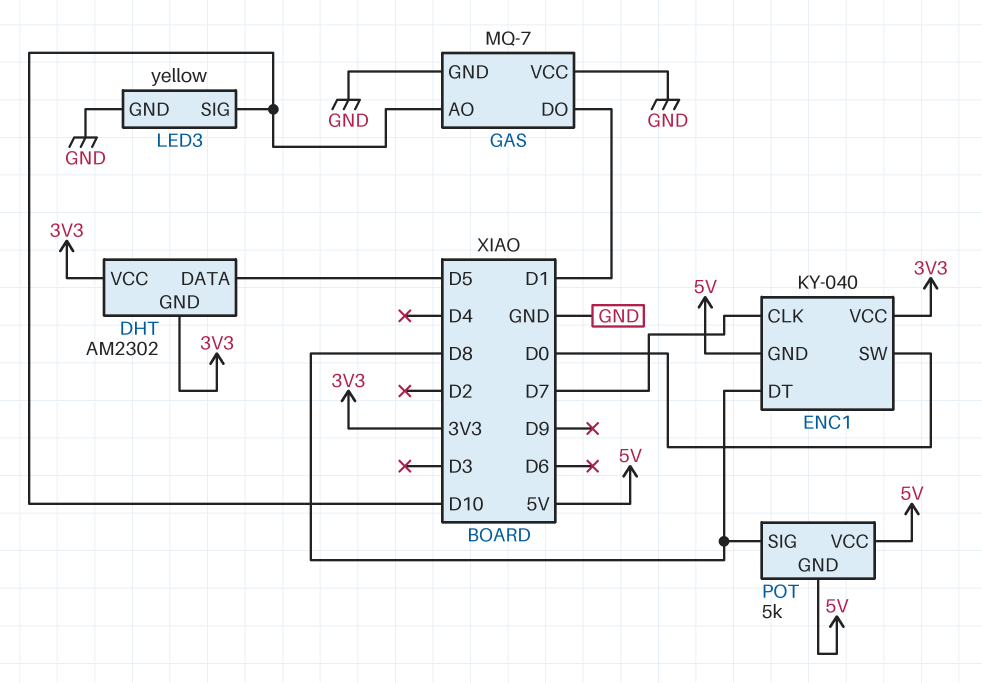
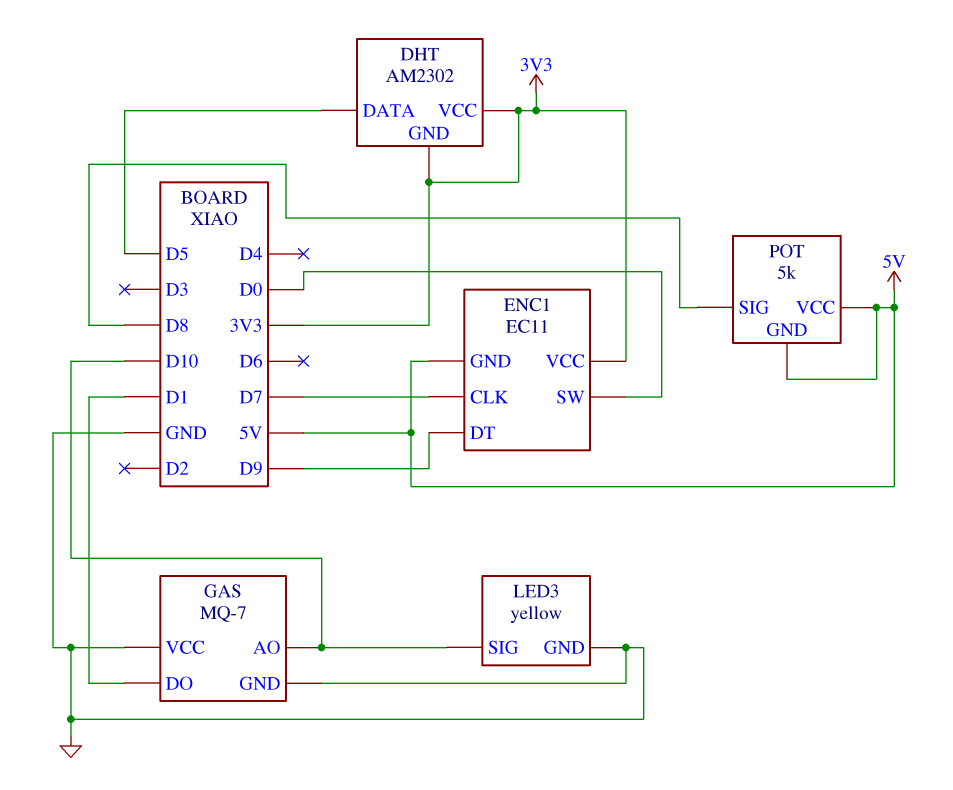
ENC1: KY-040 -> EC11
ENC1 pin DT: D8 -> D9

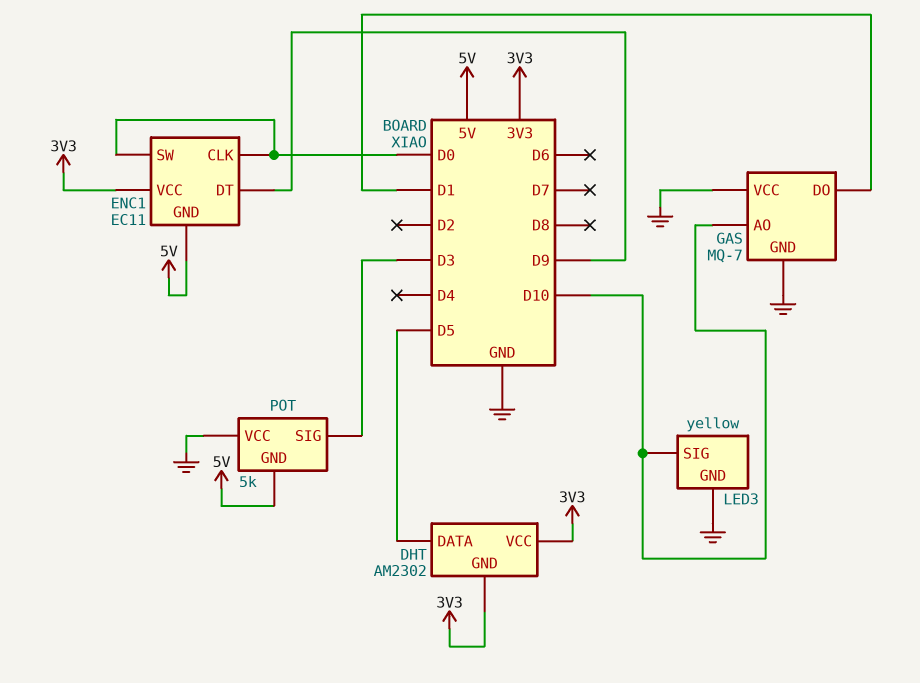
ENC1 pin CLK: D7 -> D0
POT pin SIG: D8 -> D3
POT pin VCC: 5V -> GND

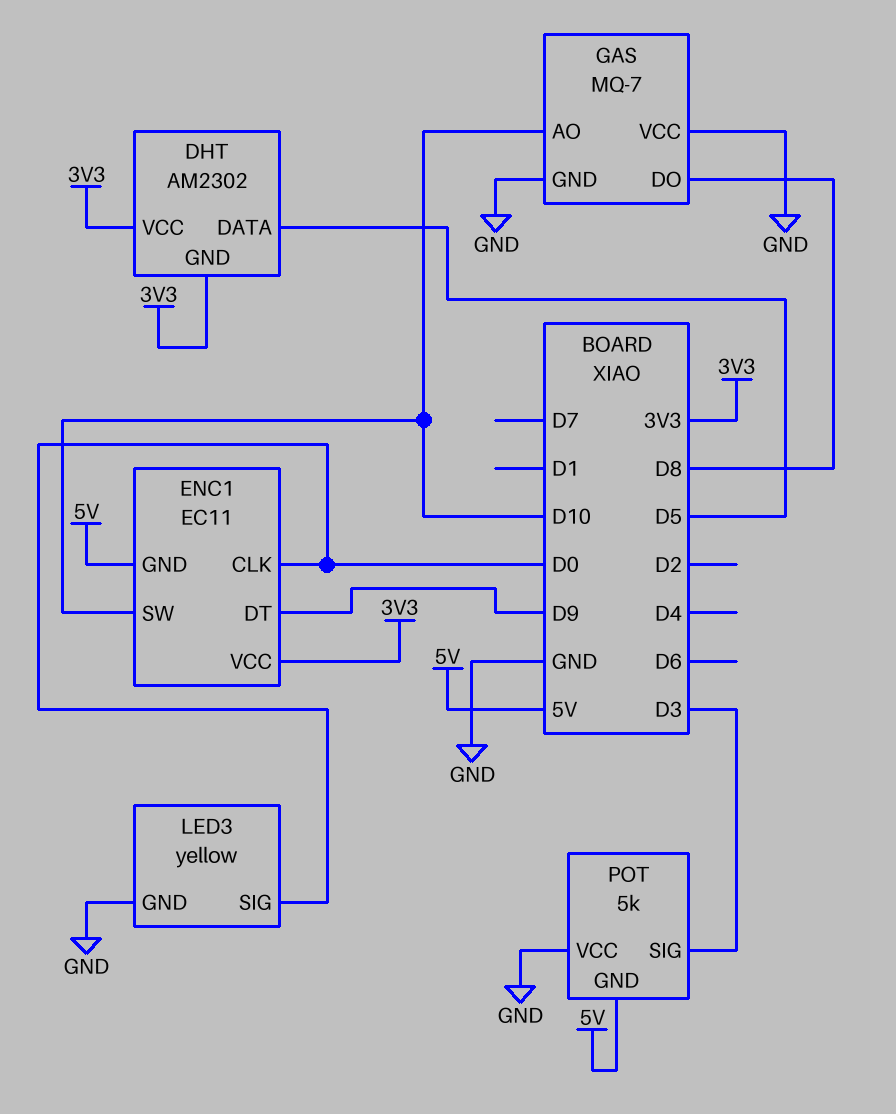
ENC1 pin SW: D0 -> D10
GAS pin DO: D1 -> D8
LED3 pin SIG: D10 -> D0

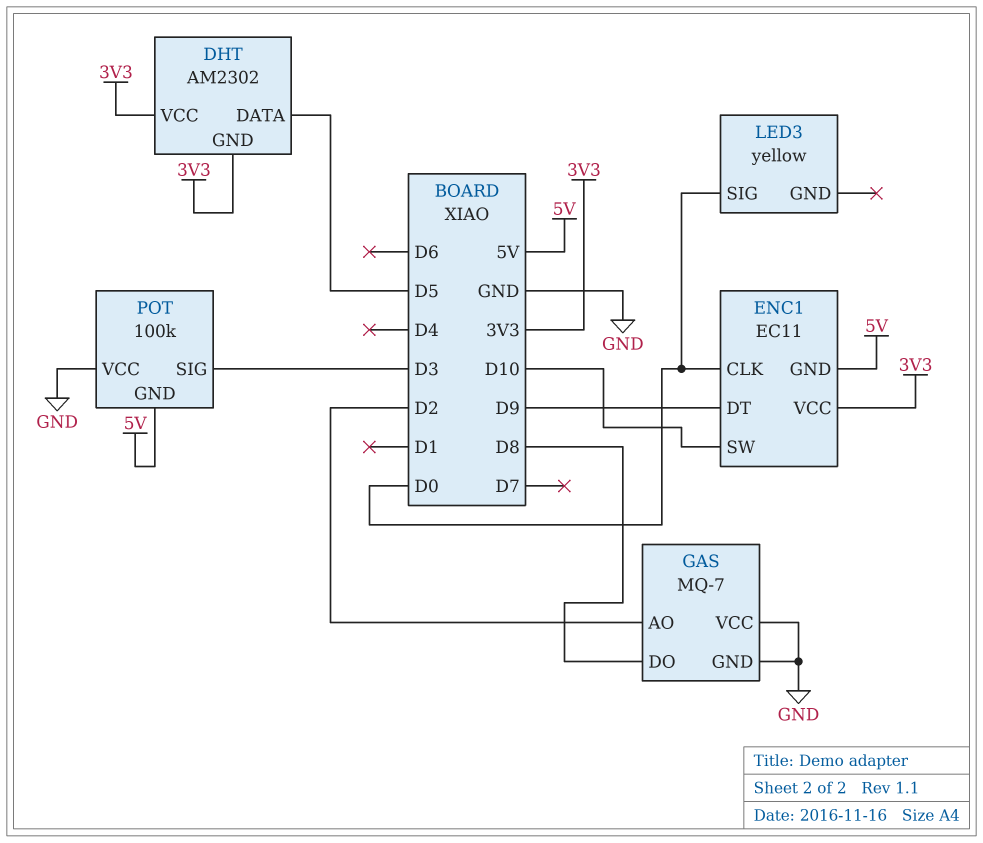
GAS pin AO: D10 -> D2
LED3 pin GND: GND -> none
POT: 5k -> 100k

